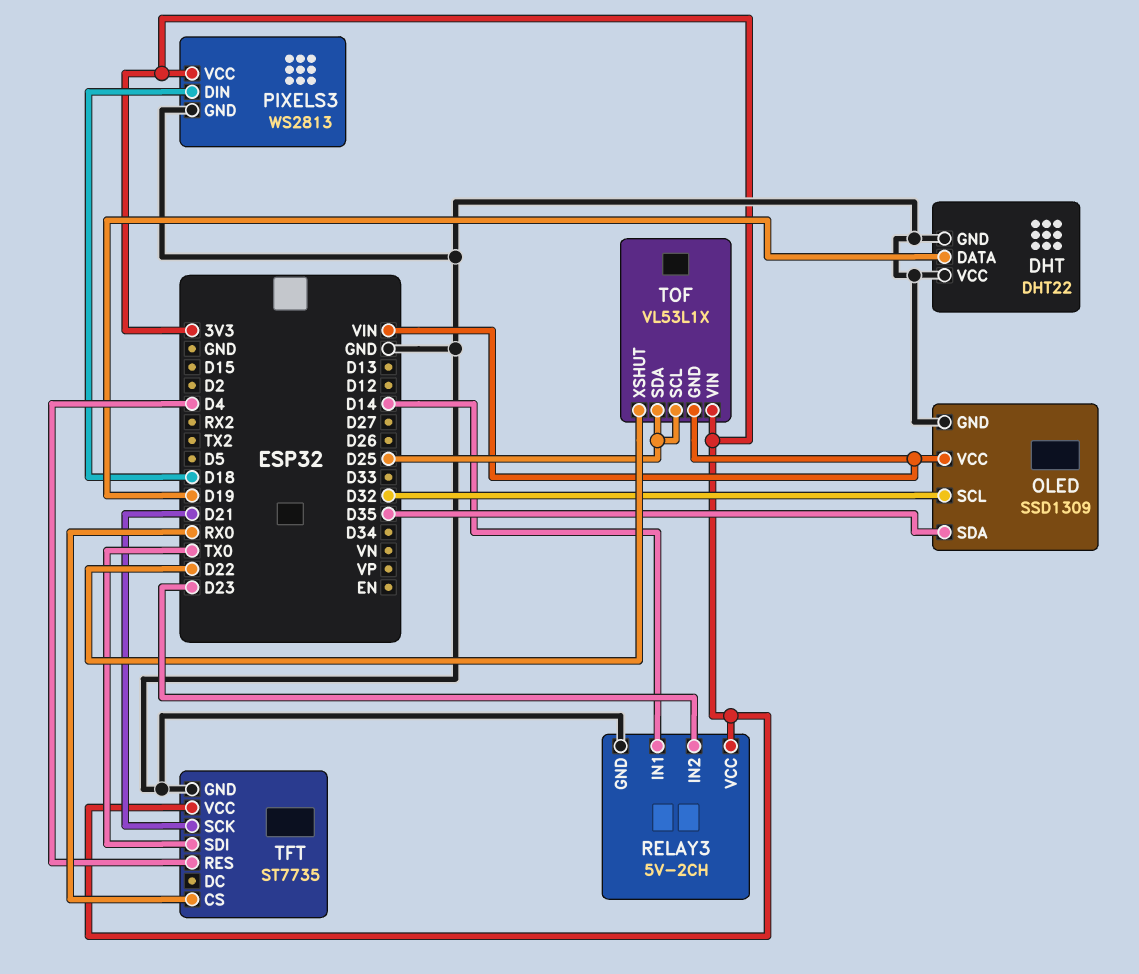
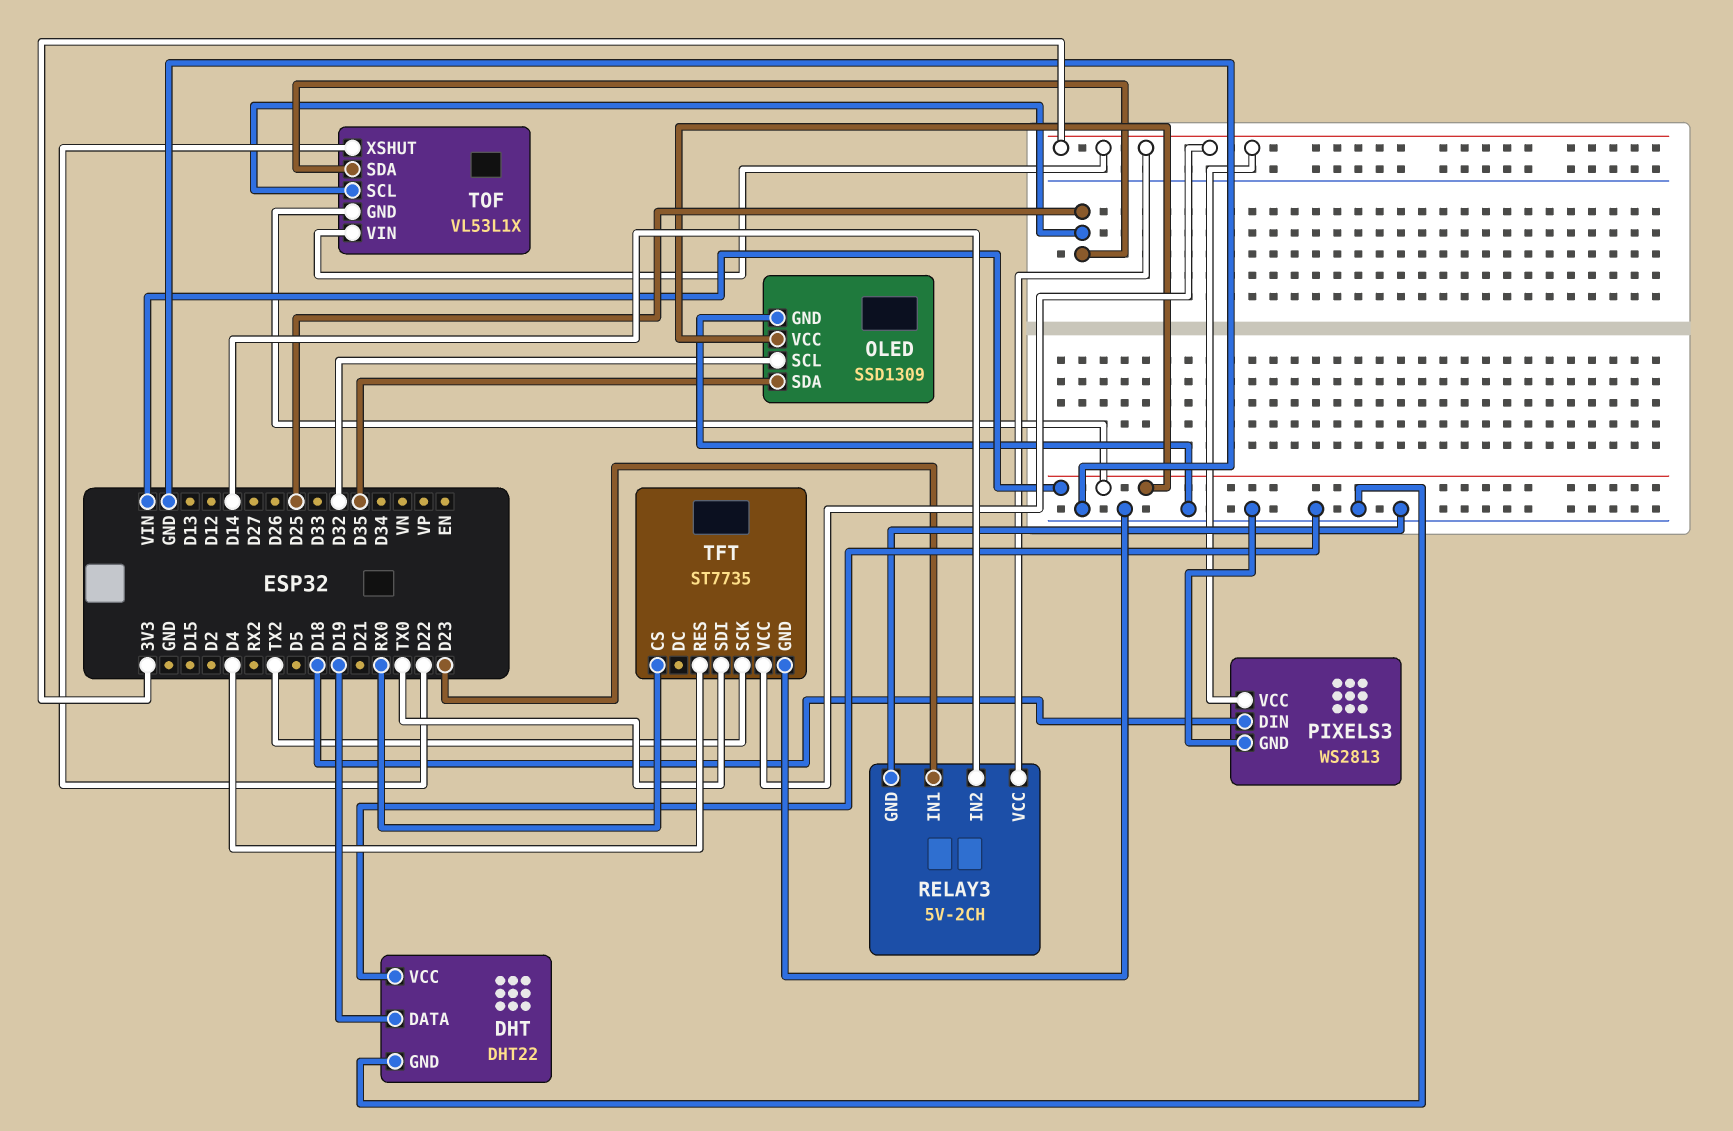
RELAY3 pin IN1: D14 -> D23
RELAY3 pin IN2: D23 -> D14
TFT pin SCK: D21 -> TX2

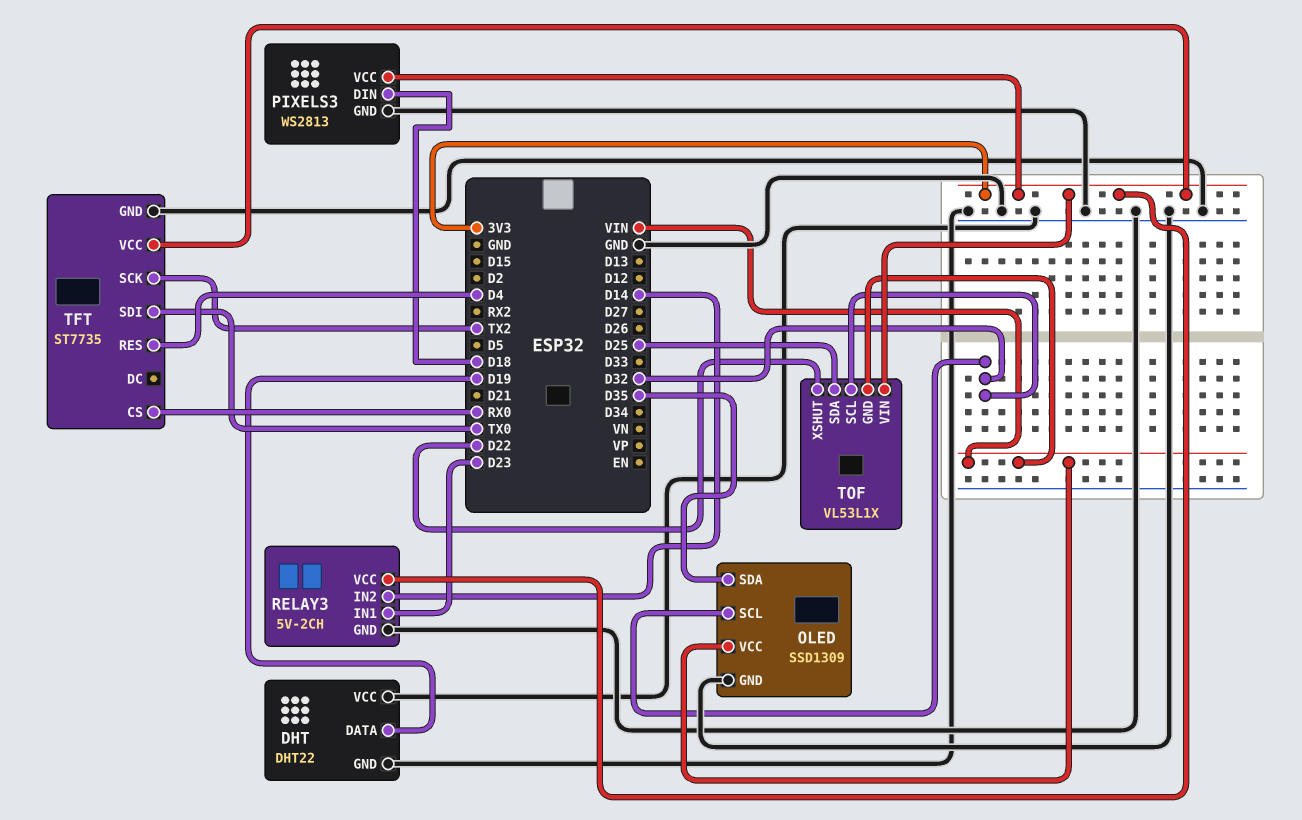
TOF pin SCL: D25 -> D32

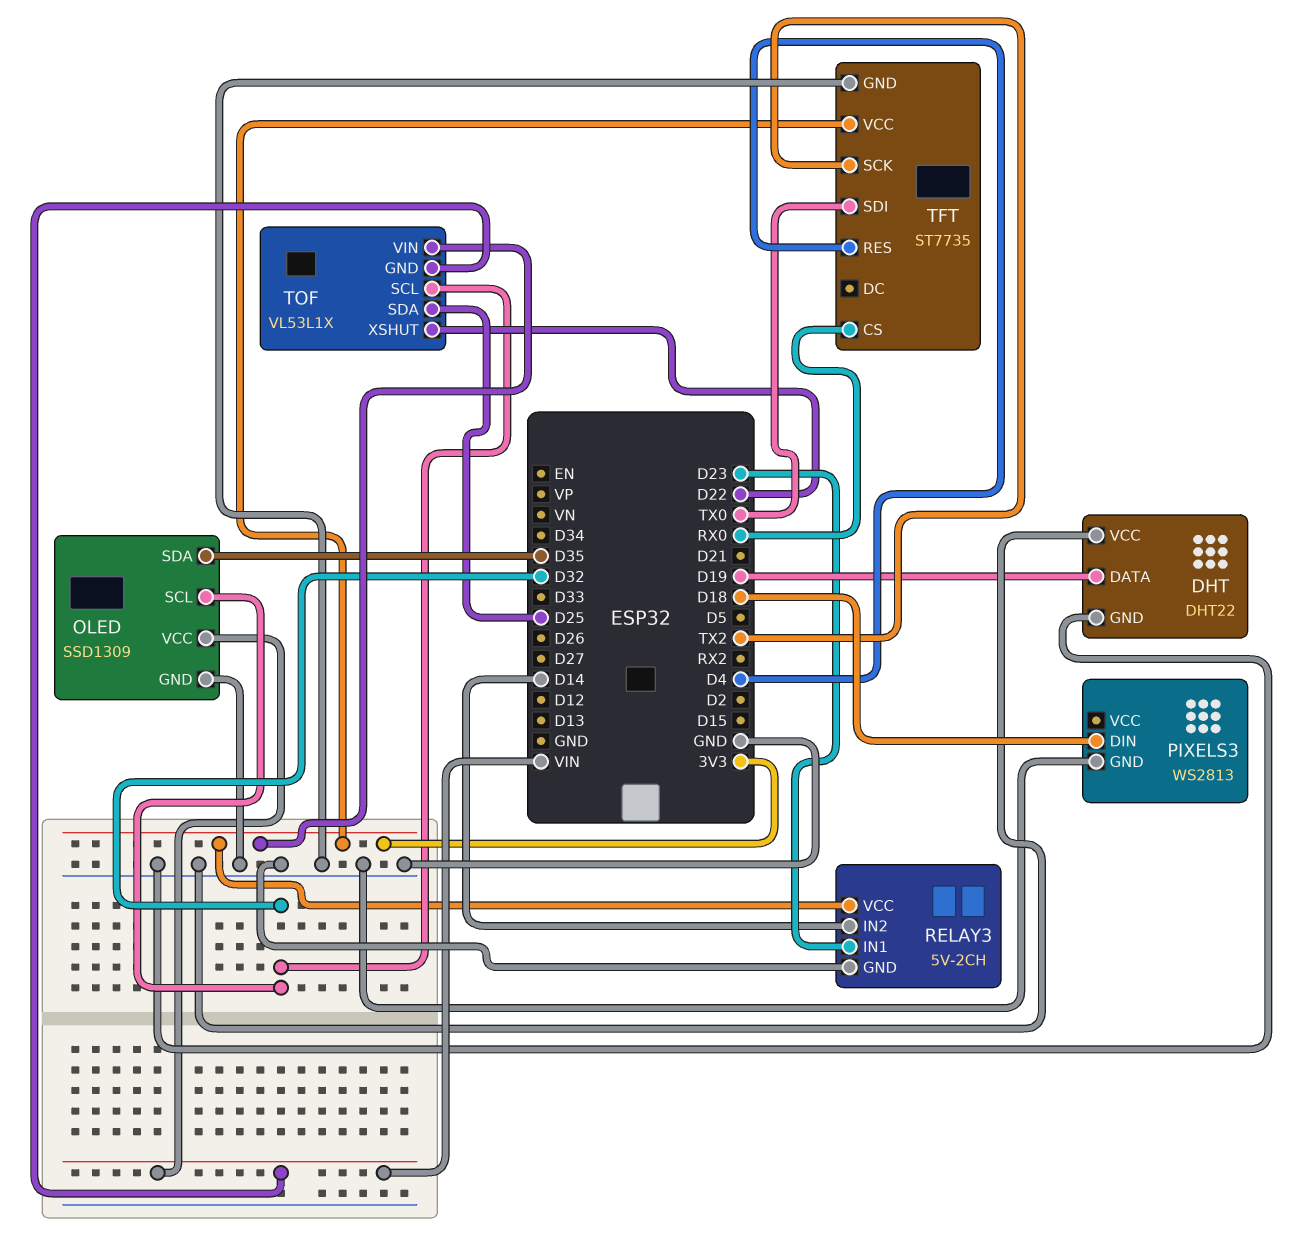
PIXELS3 pin VCC: 3V3 -> none

